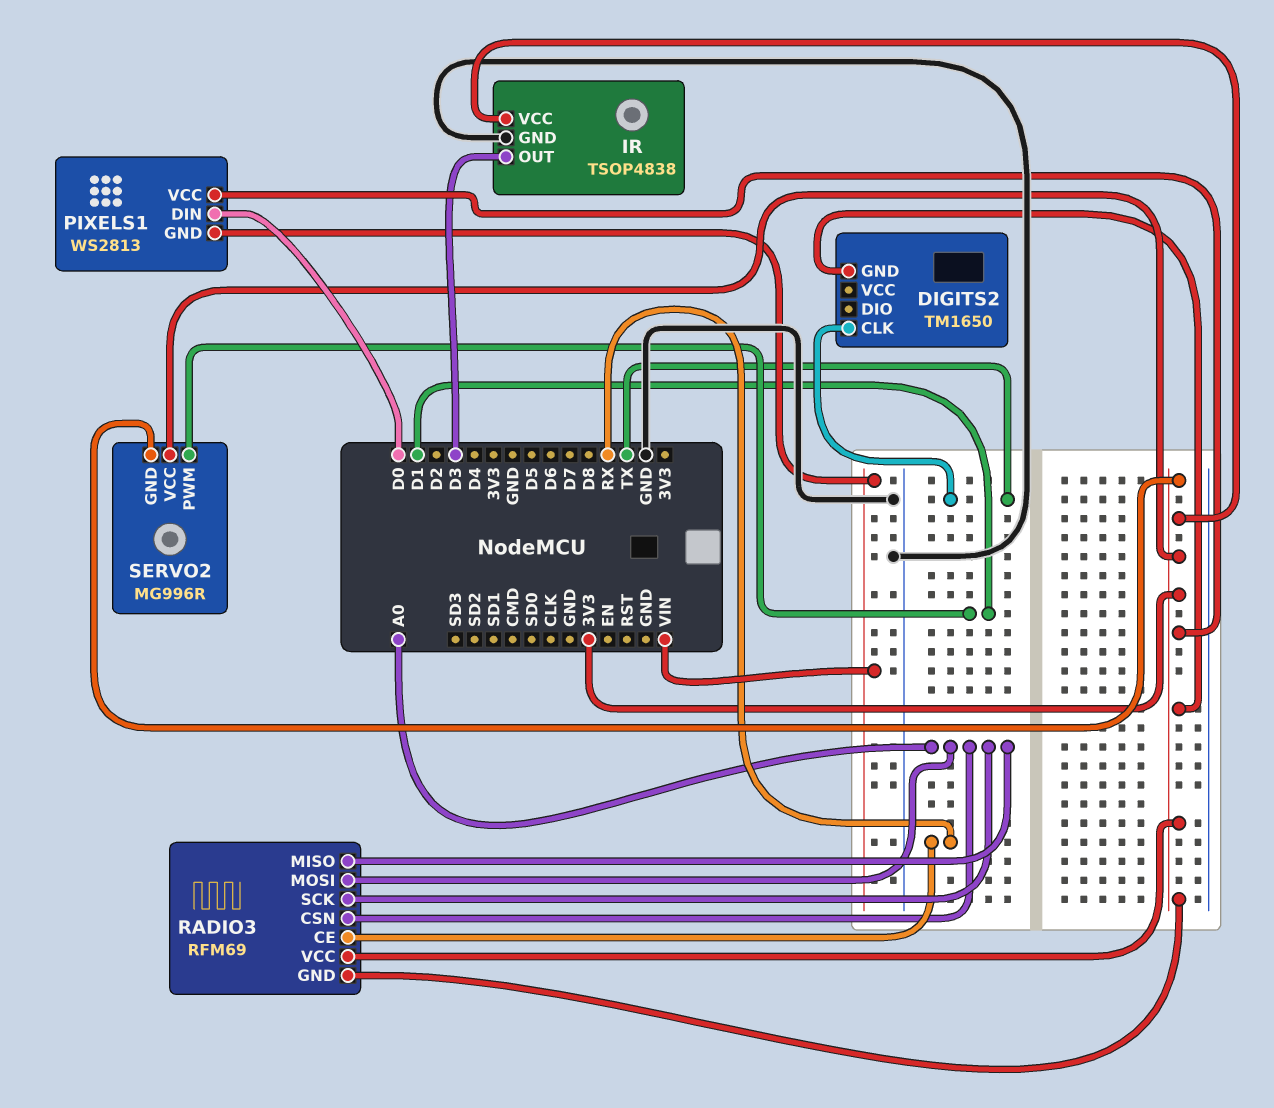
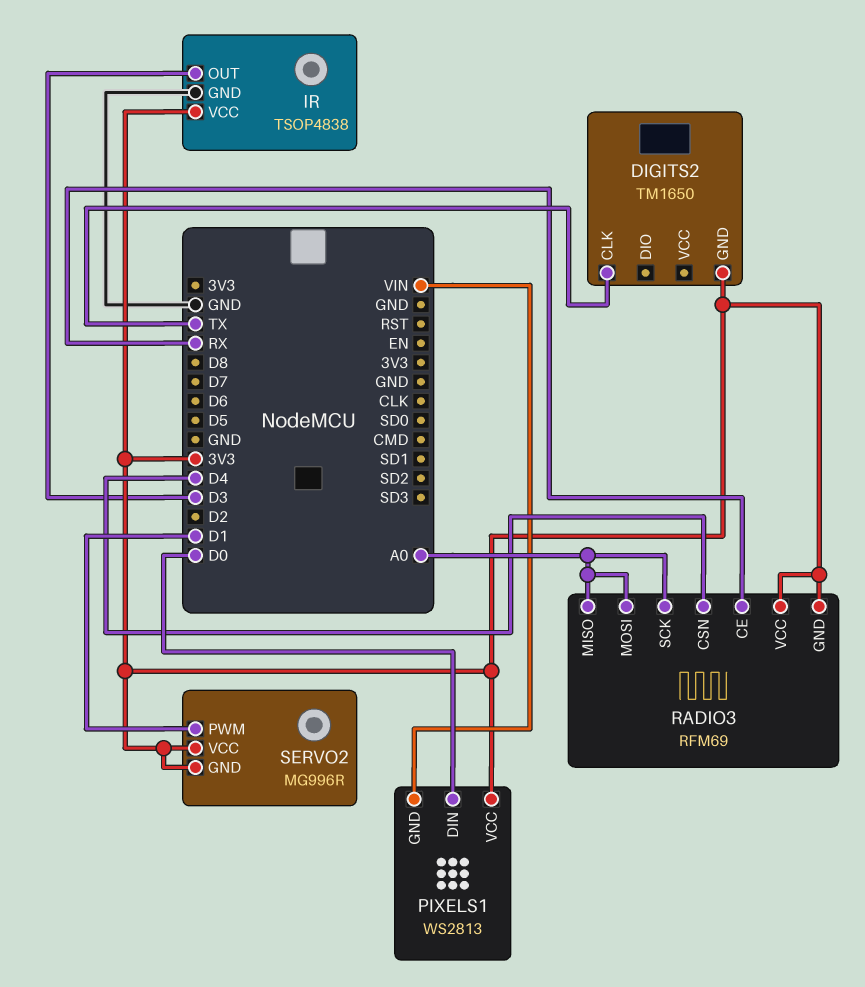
RADIO3 pin CSN: A0 -> D4

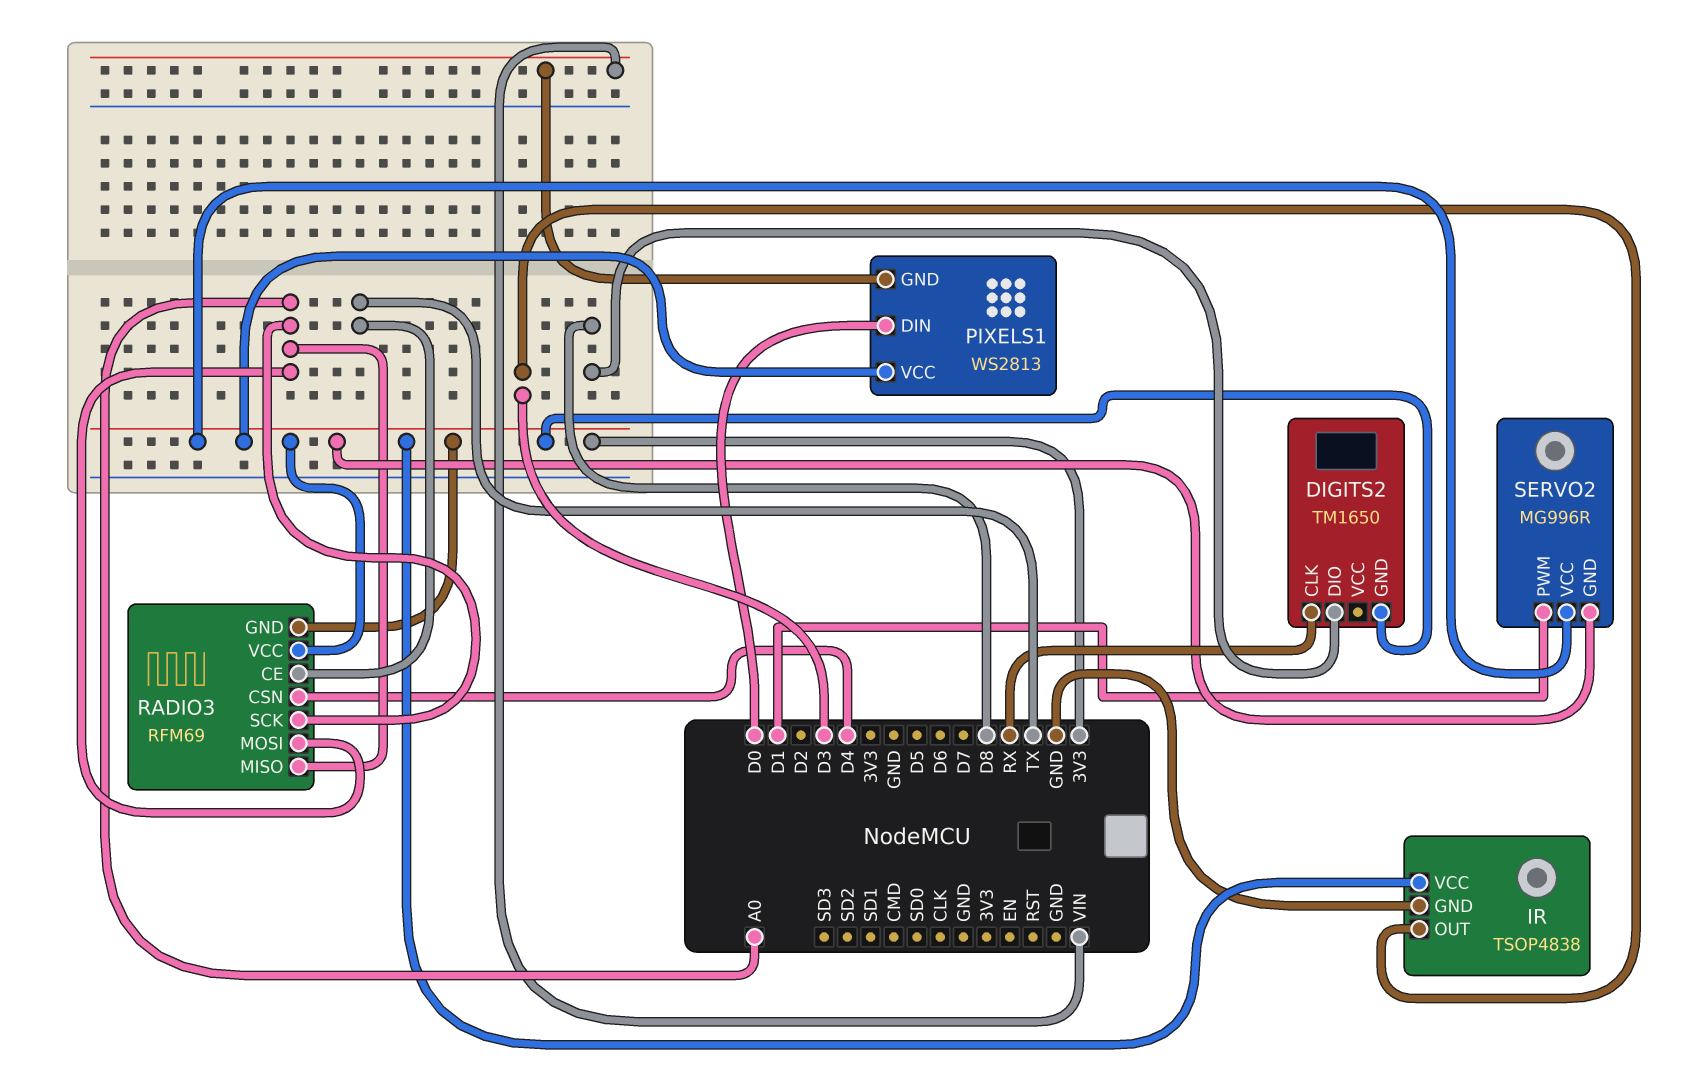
DIGITS2 pin CLK: TX -> RX
DIGITS2 pin DIO: none -> D8
RADIO3 pin CE: RX -> TX

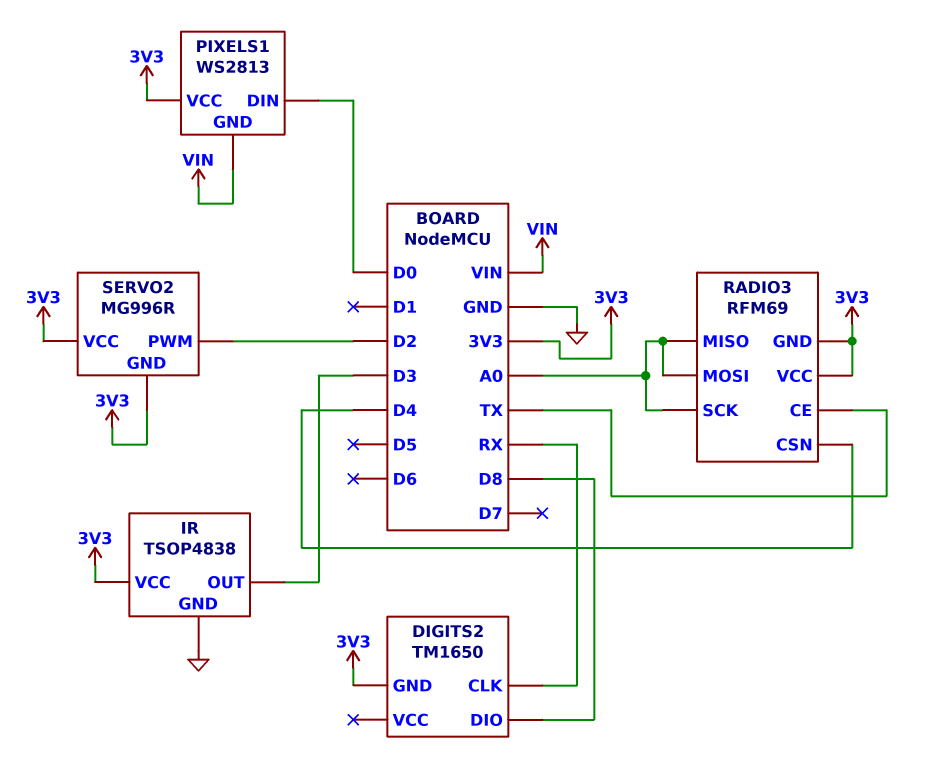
SERVO2 pin PWM: D1 -> D2

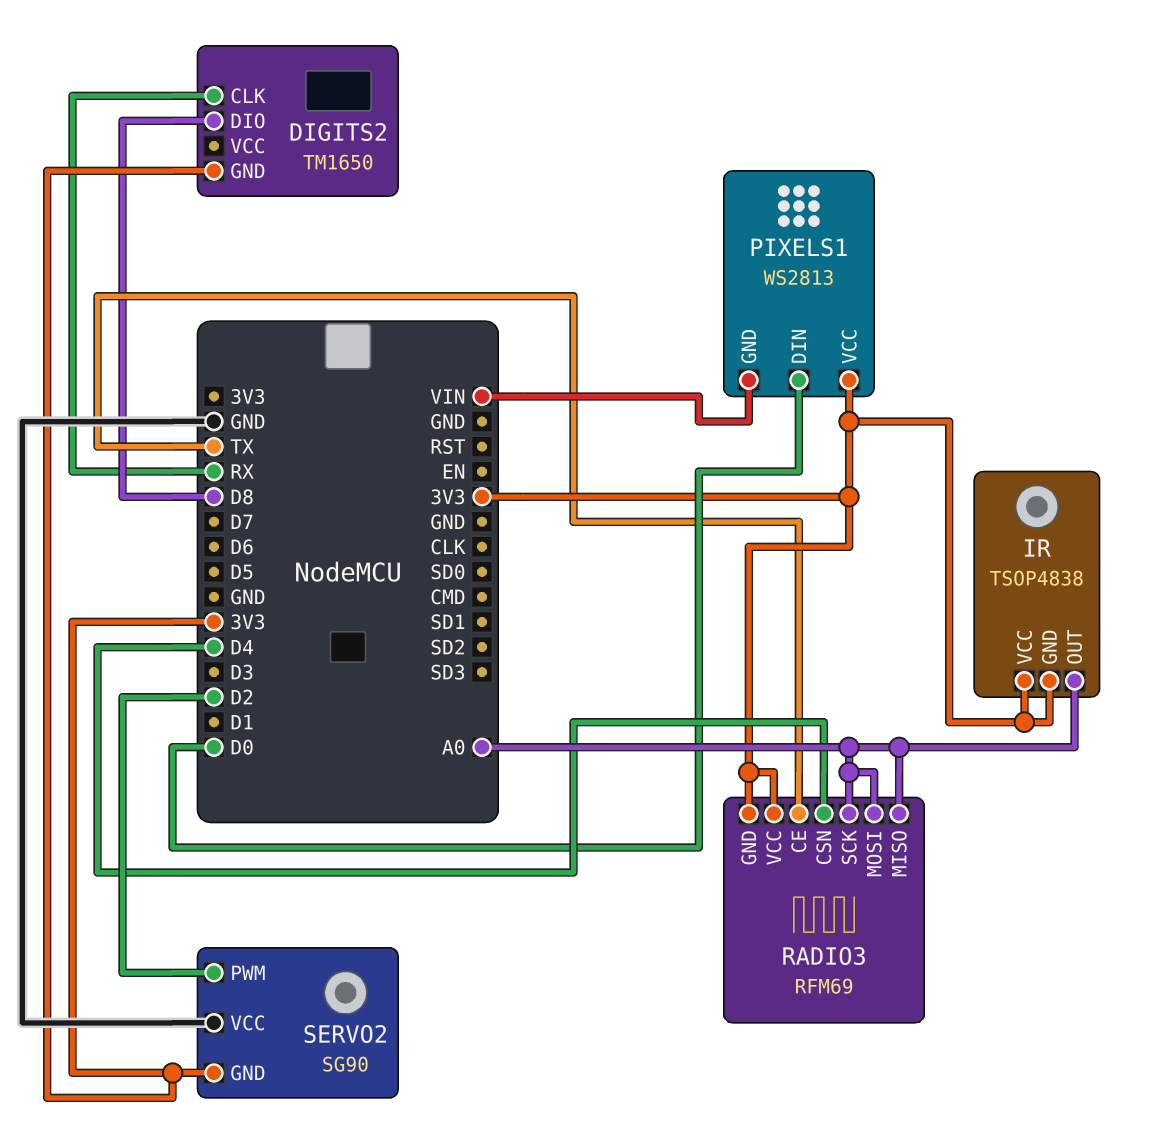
IR pin GND: GND -> 3V3
IR pin OUT: D3 -> A0
SERVO2: MG996R -> SG90
SERVO2 pin VCC: 3V3 -> GND

